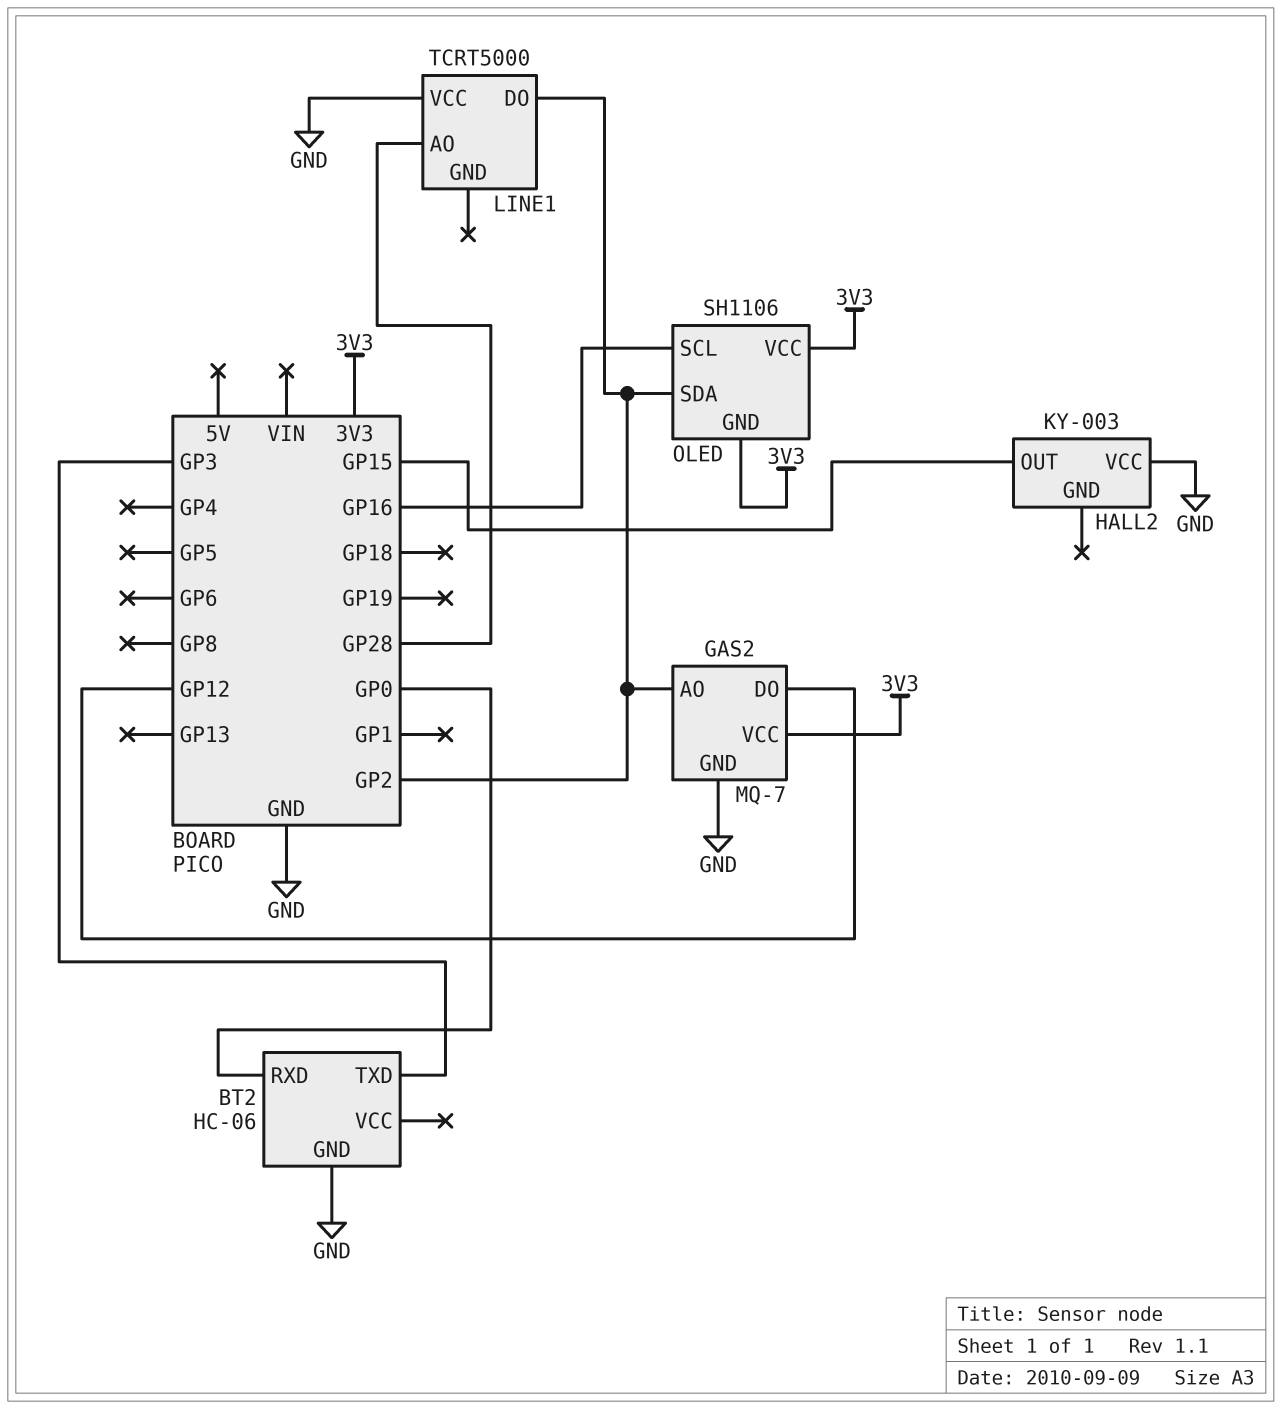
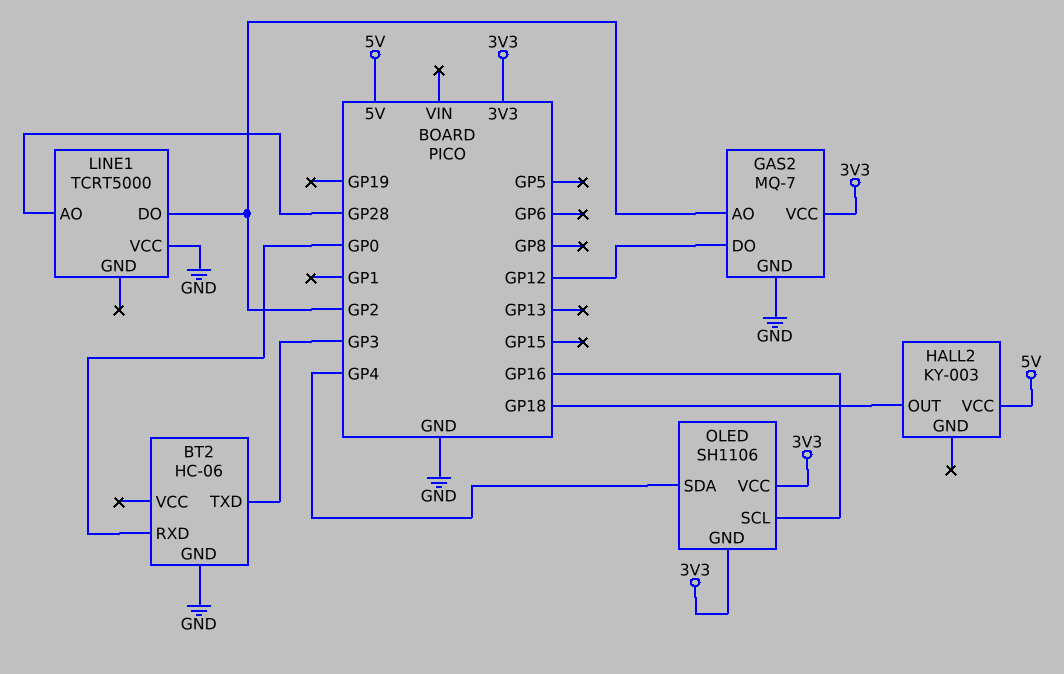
HALL2 pin OUT: GP15 -> GP18
HALL2 pin VCC: GND -> 5V
OLED pin SDA: GP2 -> GP4

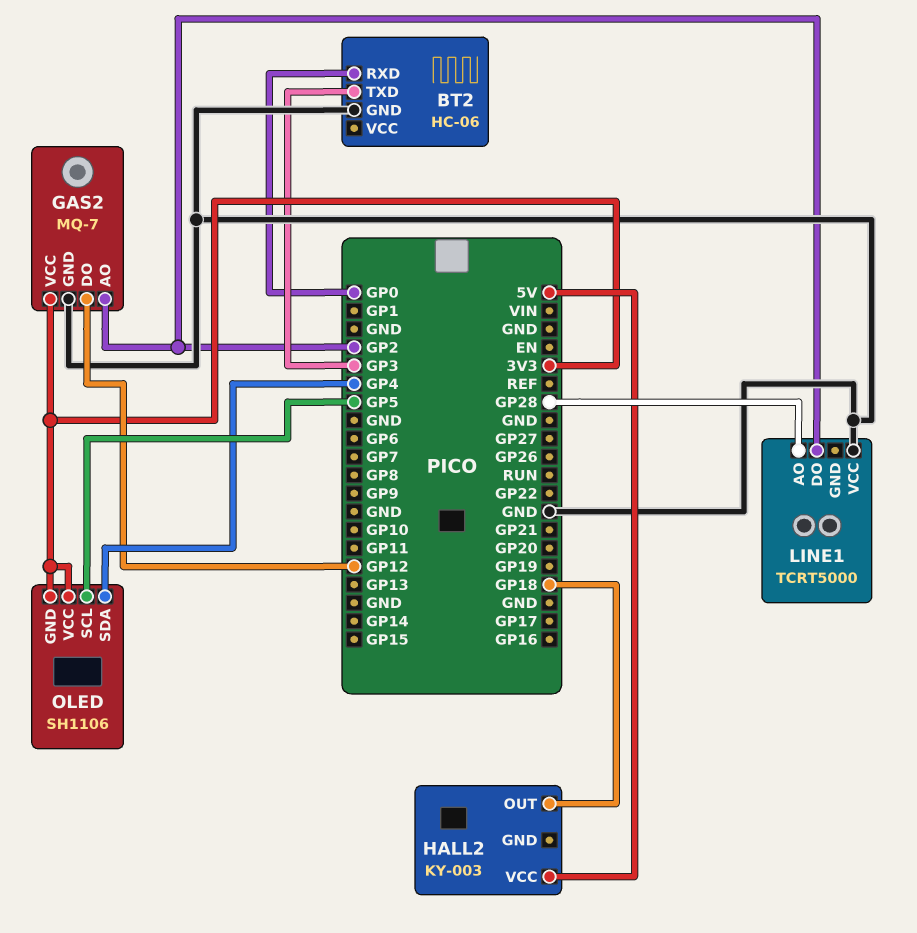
OLED pin SCL: GP16 -> GP5

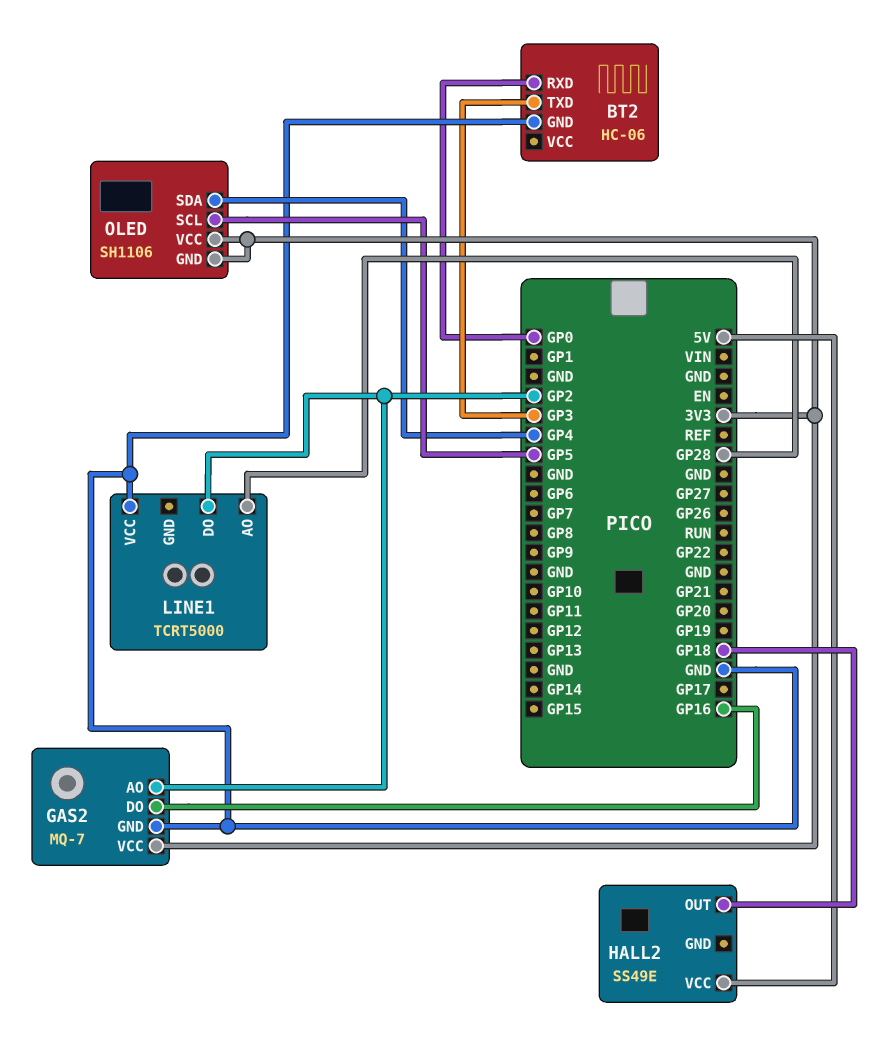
GAS2 pin DO: GP12 -> GP16
HALL2: KY-003 -> SS49E

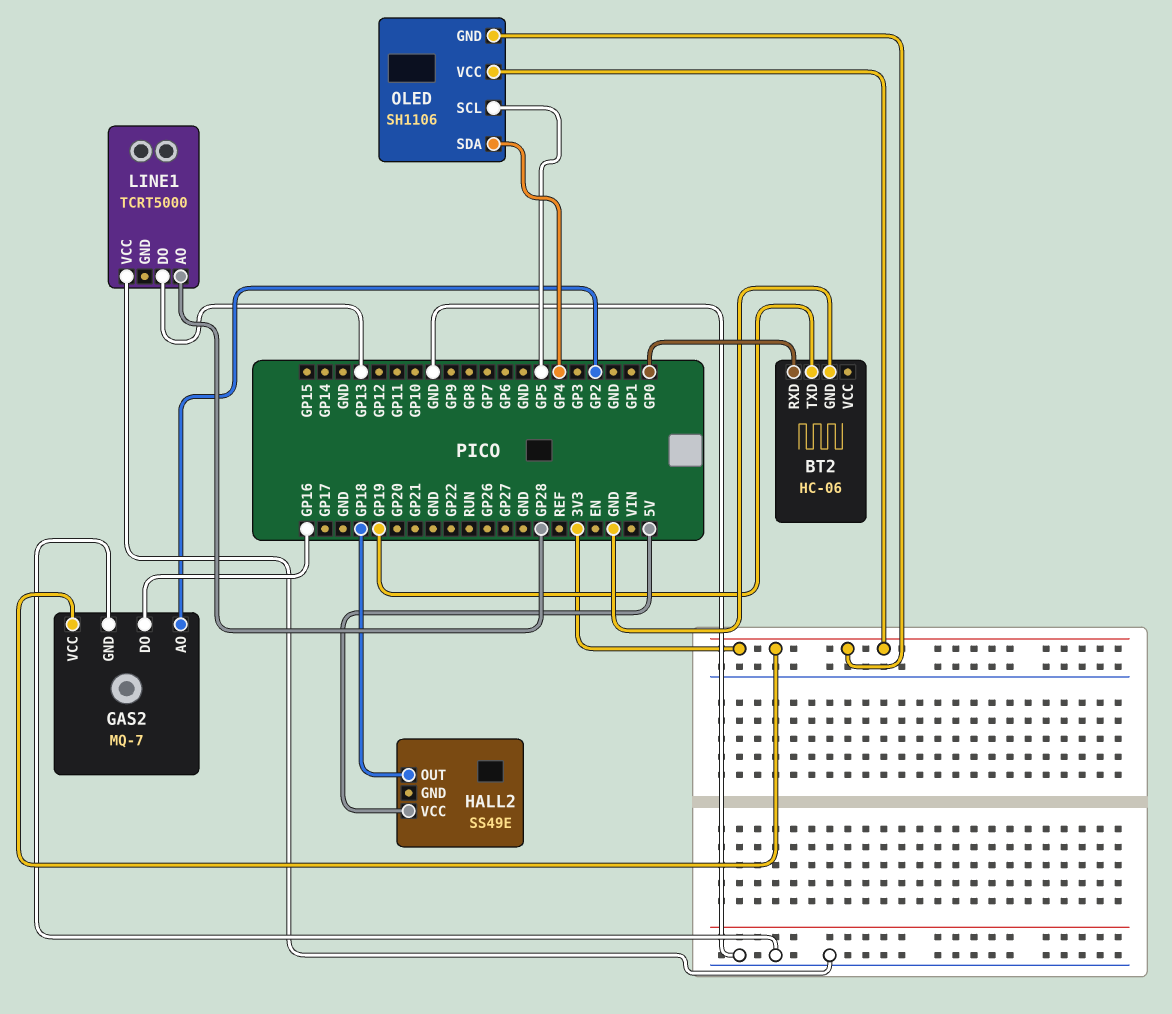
BT2 pin TXD: GP3 -> GP19
LINE1 pin DO: GP2 -> GP13

